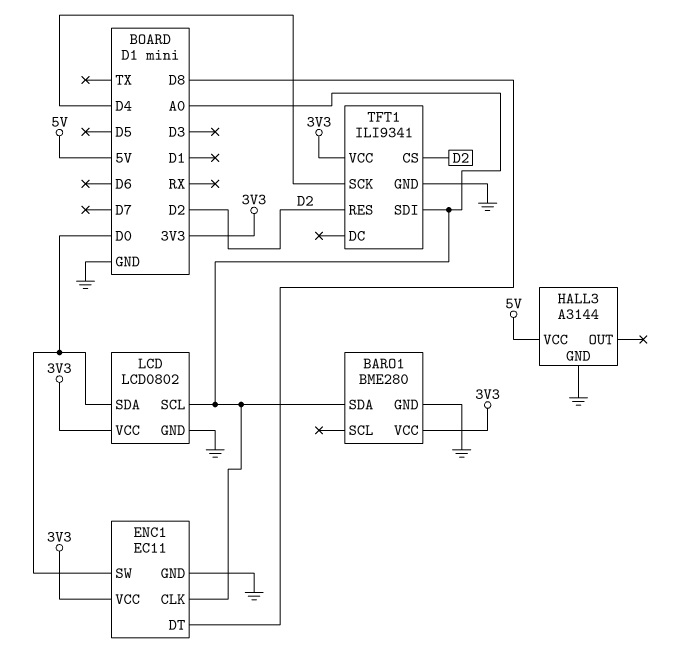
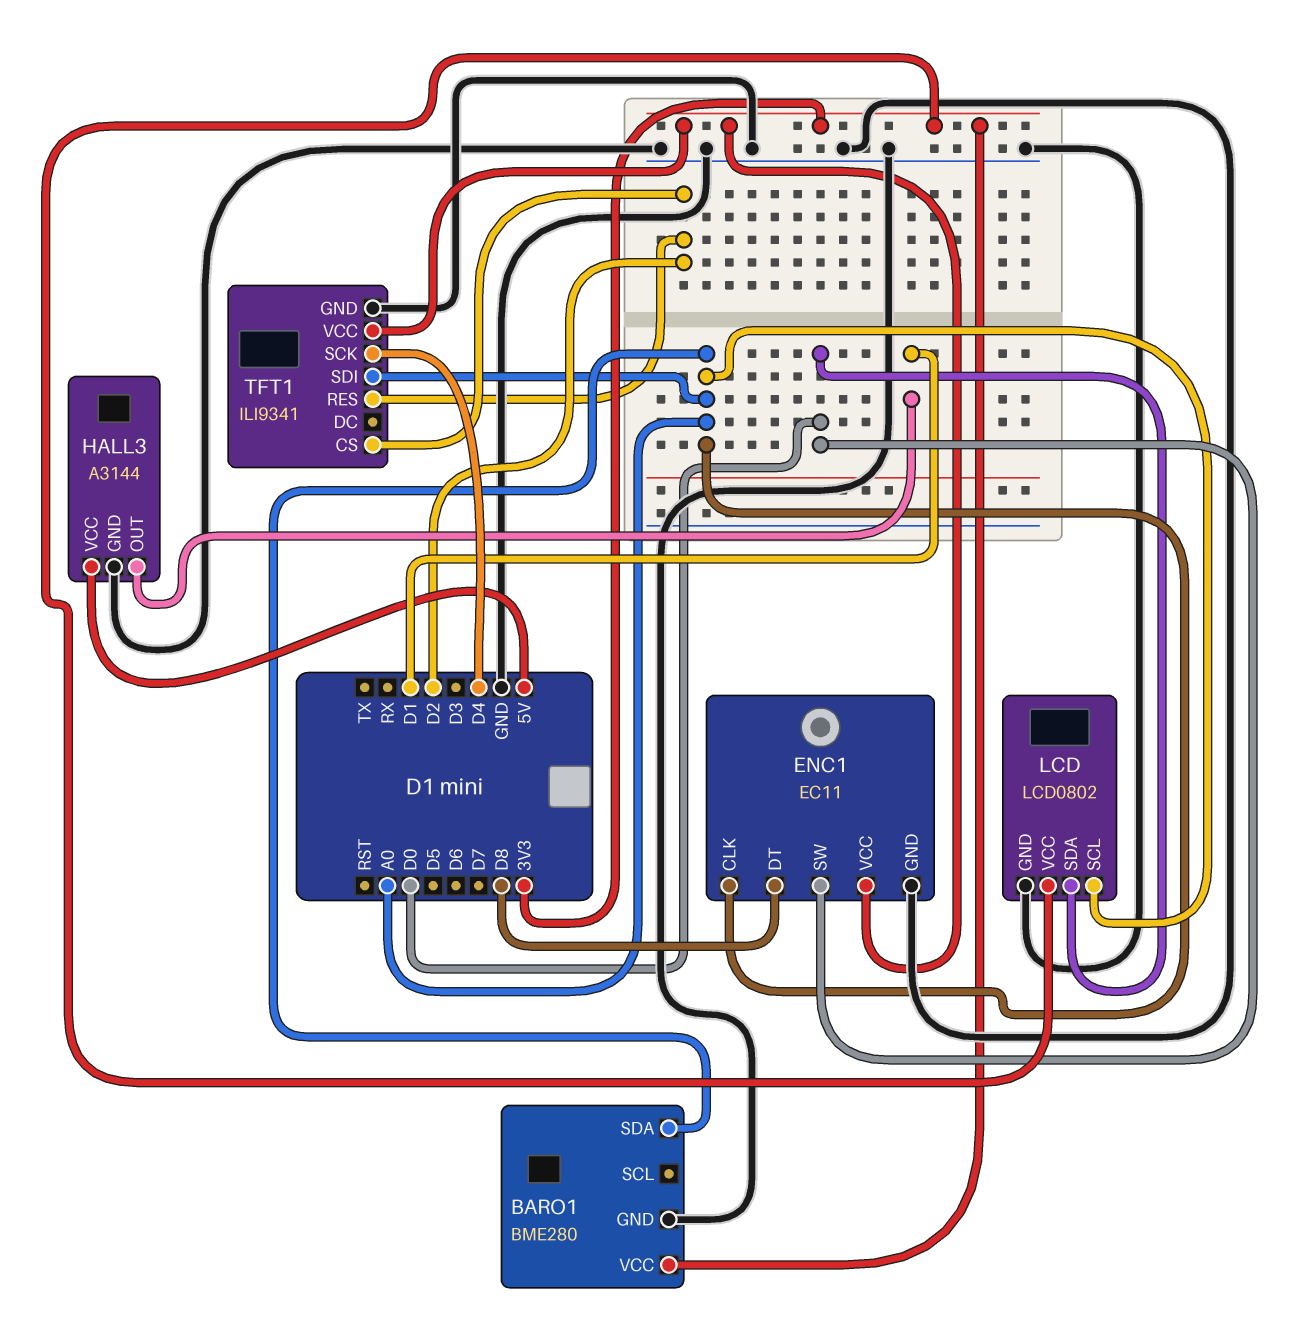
HALL3 pin OUT: none -> D1

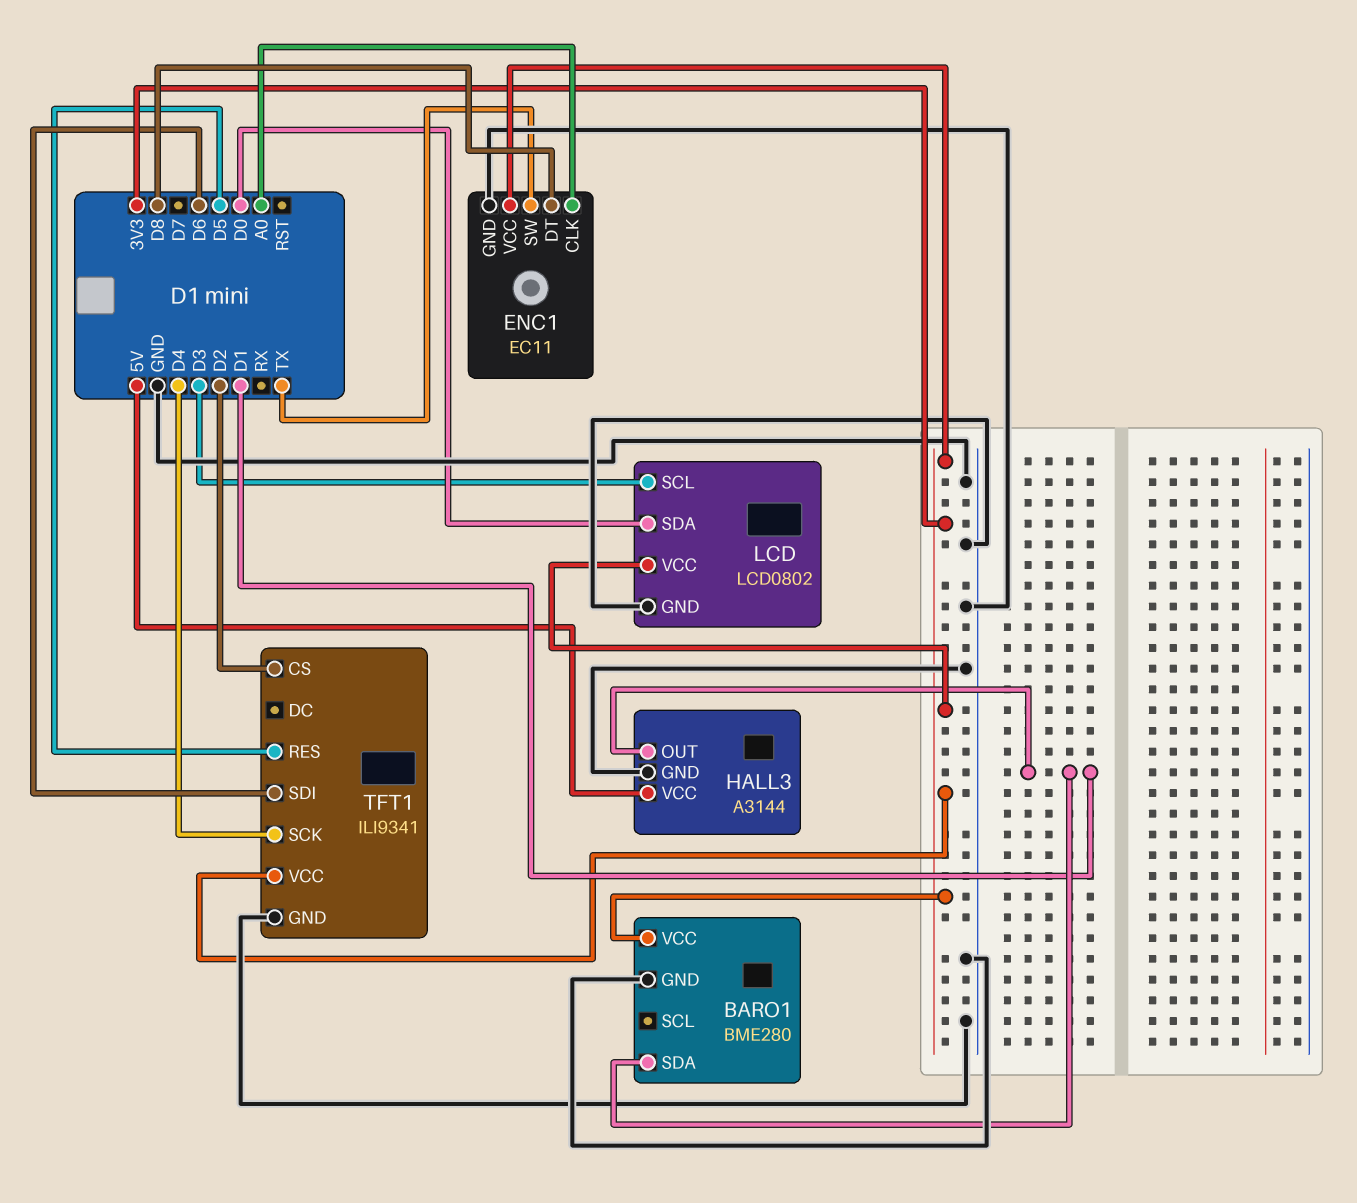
BARO1 pin SDA: A0 -> D1
ENC1 pin SW: D0 -> TX
LCD pin SCL: A0 -> D3
TFT1 pin RES: D2 -> D5
TFT1 pin SDI: A0 -> D6

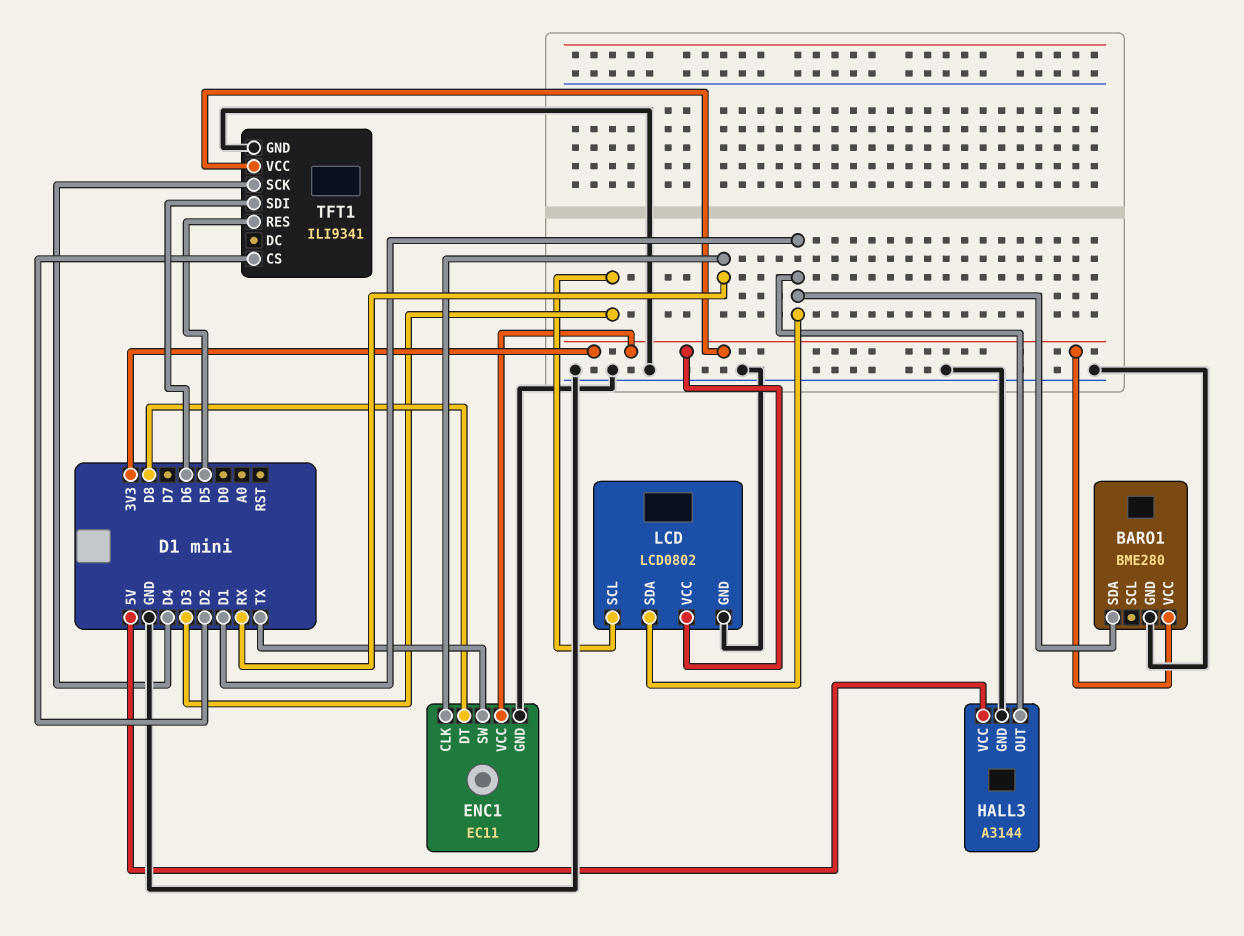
ENC1 pin CLK: A0 -> RX
LCD pin SDA: D0 -> D1

